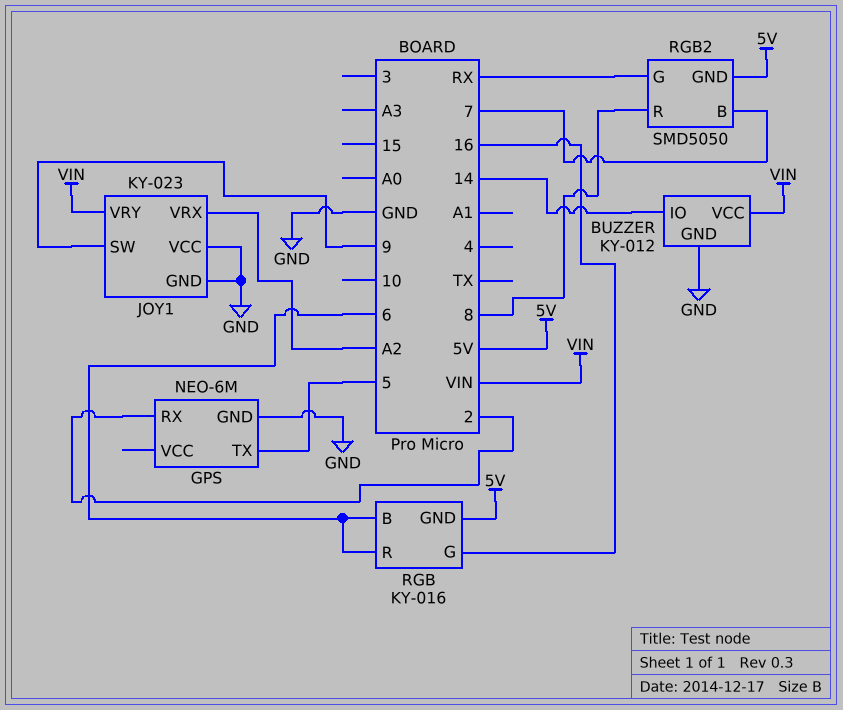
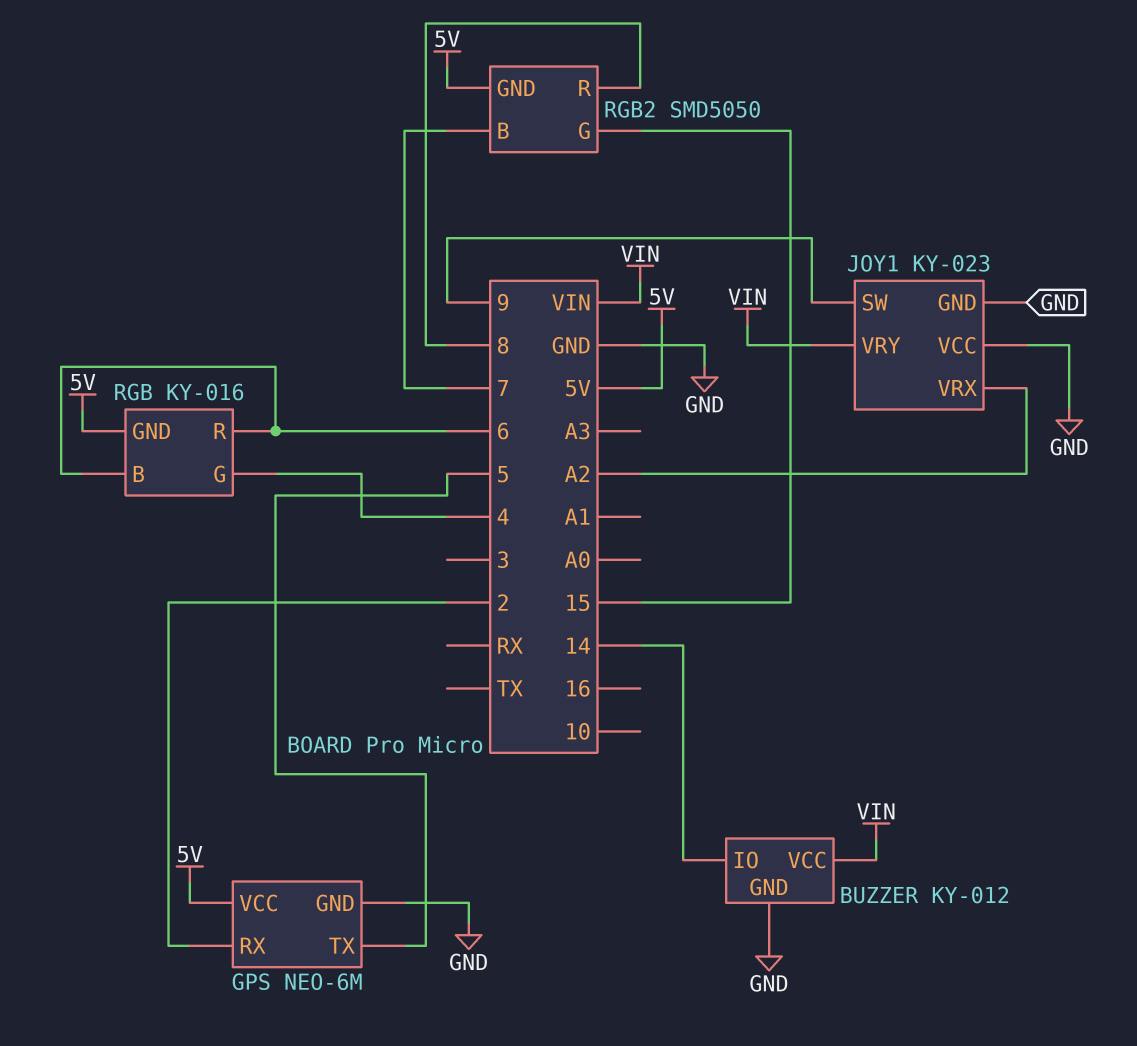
GPS pin VCC: none -> 5V
RGB pin G: 16 -> 4
RGB2 pin G: RX -> 15

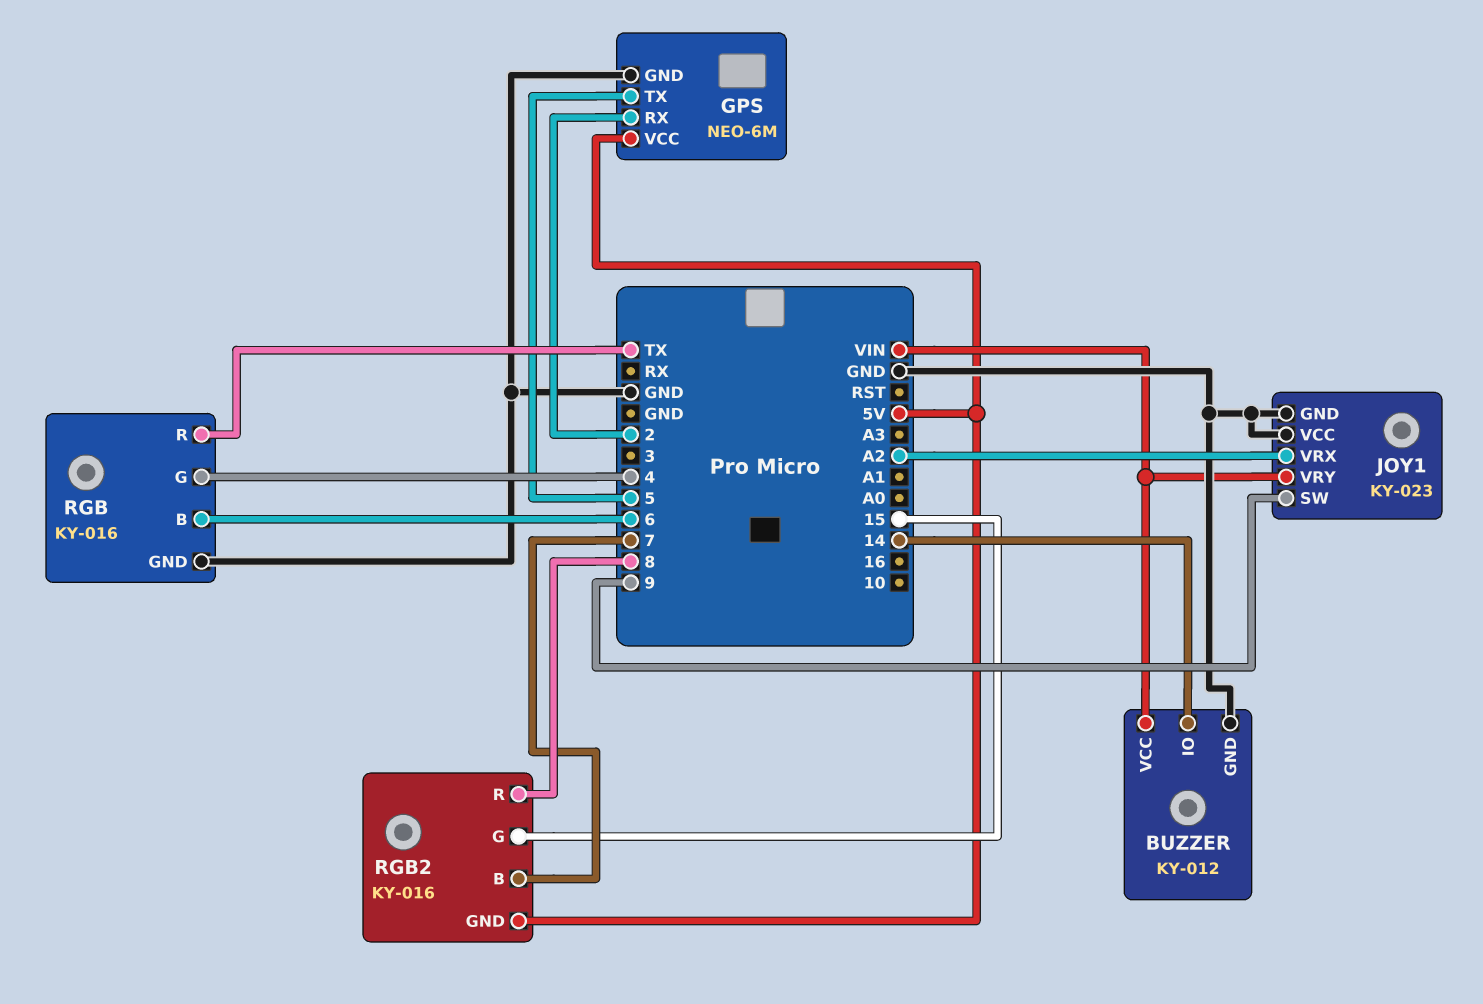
RGB pin GND: 5V -> GND
RGB pin R: 6 -> TX
RGB2: SMD5050 -> KY-016

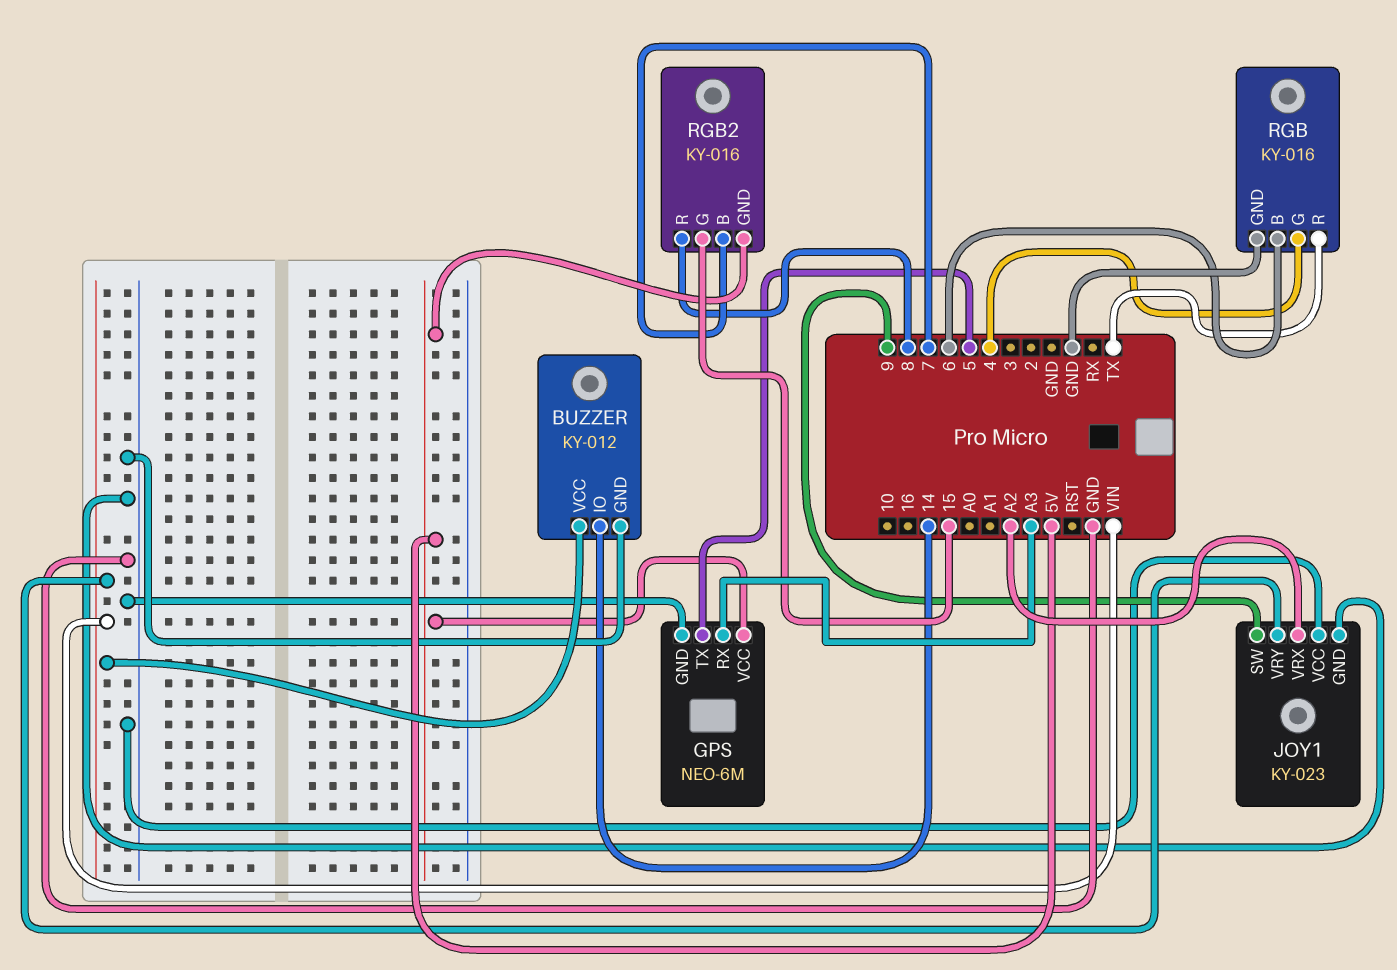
GPS pin RX: 2 -> A3

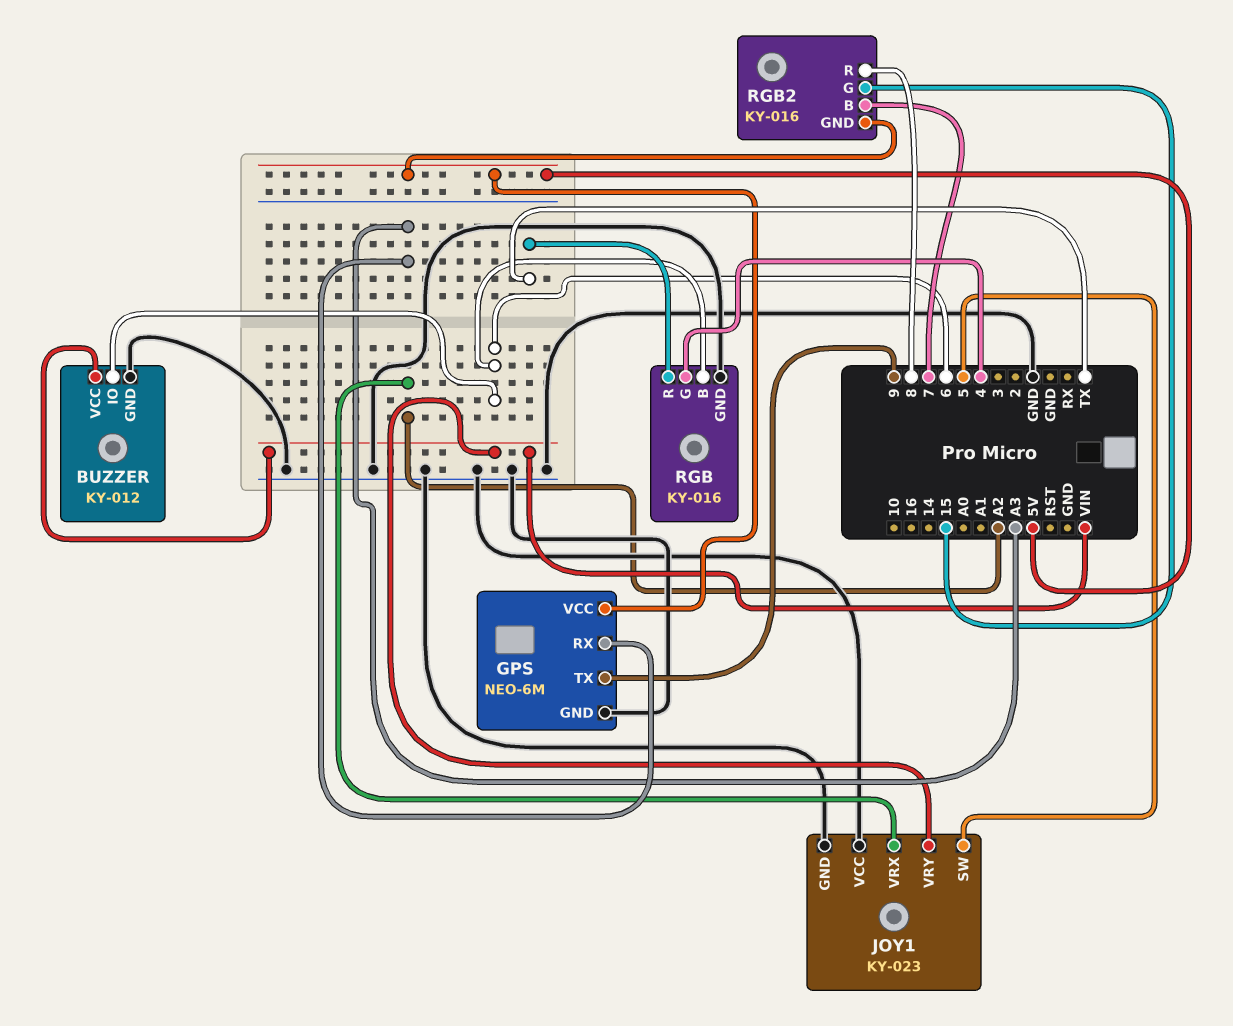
BUZZER pin IO: 14 -> 6
GPS pin TX: 5 -> 9
JOY1 pin SW: 9 -> 5

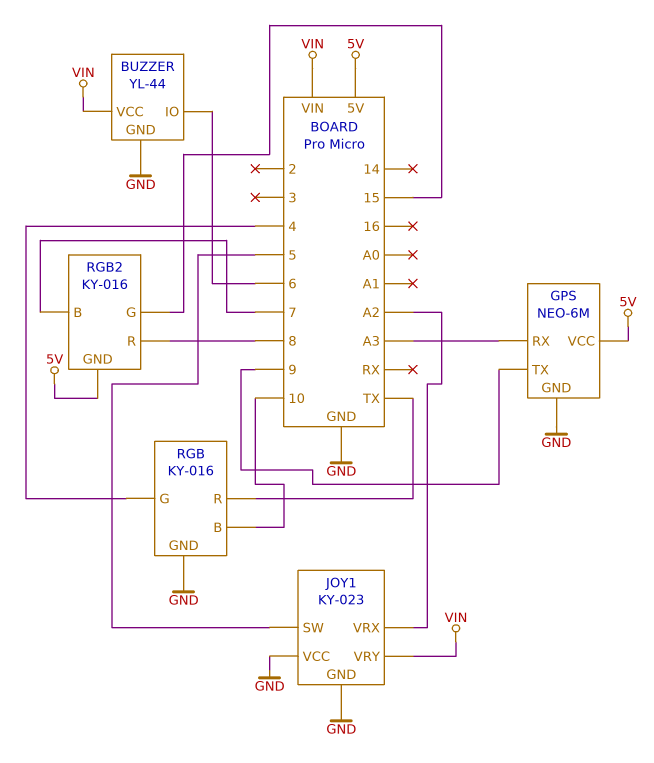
BUZZER: KY-012 -> YL-44
RGB pin B: 6 -> 10

